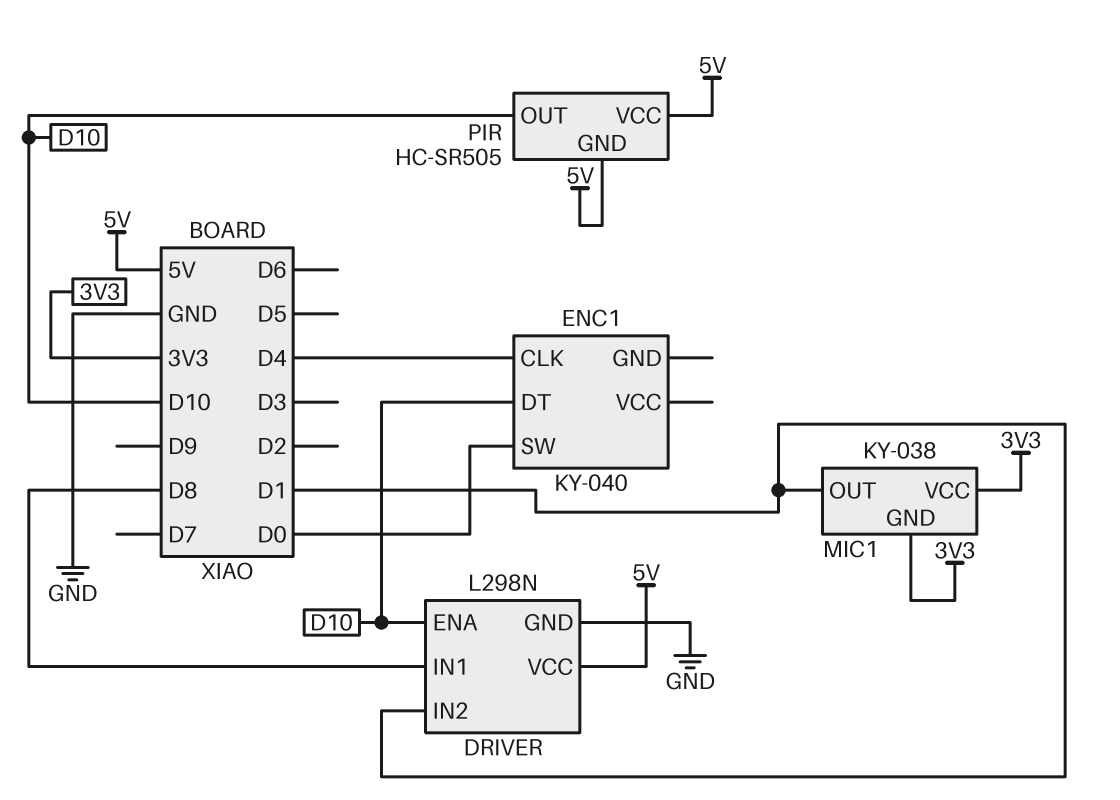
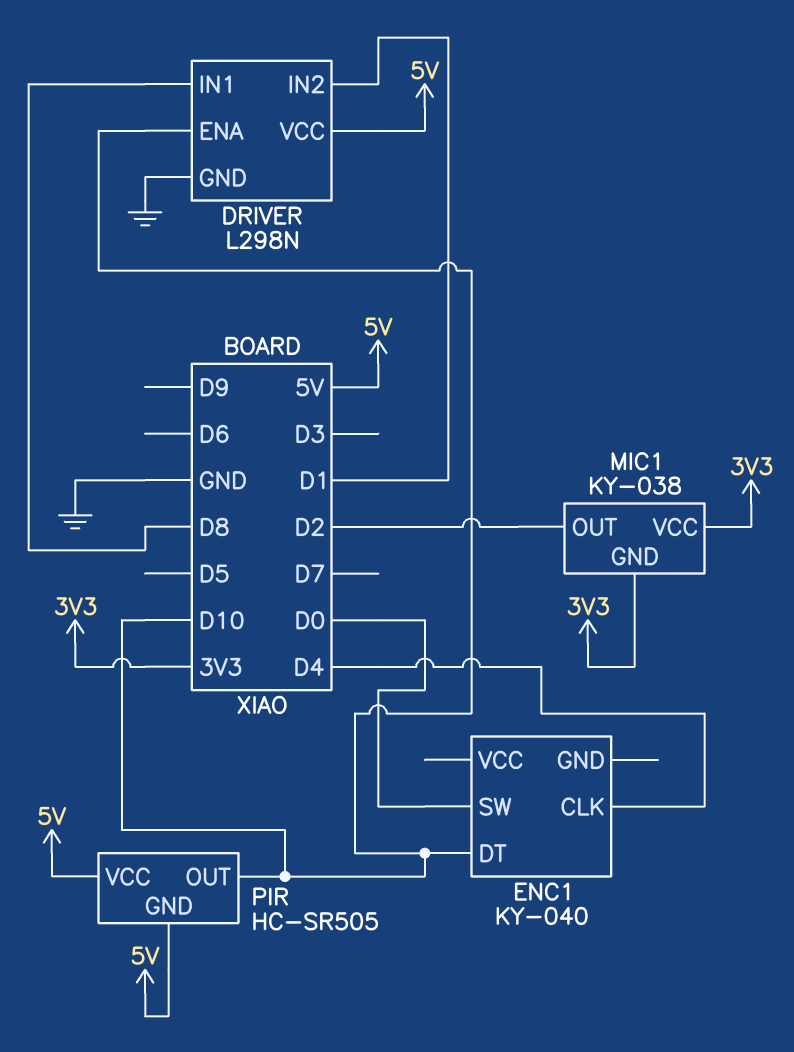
MIC1 pin OUT: D1 -> D2

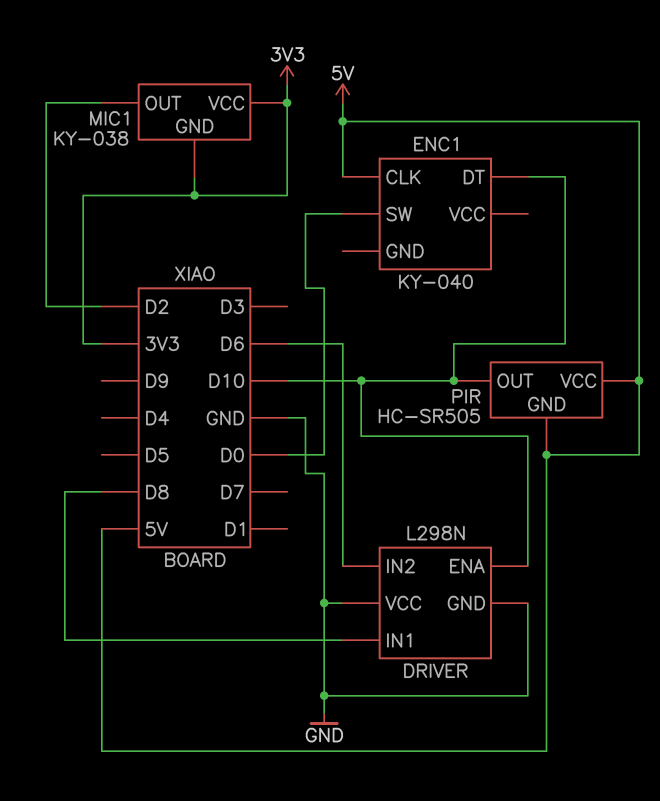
DRIVER pin IN2: D1 -> D6
DRIVER pin VCC: 5V -> GND
ENC1 pin CLK: D4 -> 5V

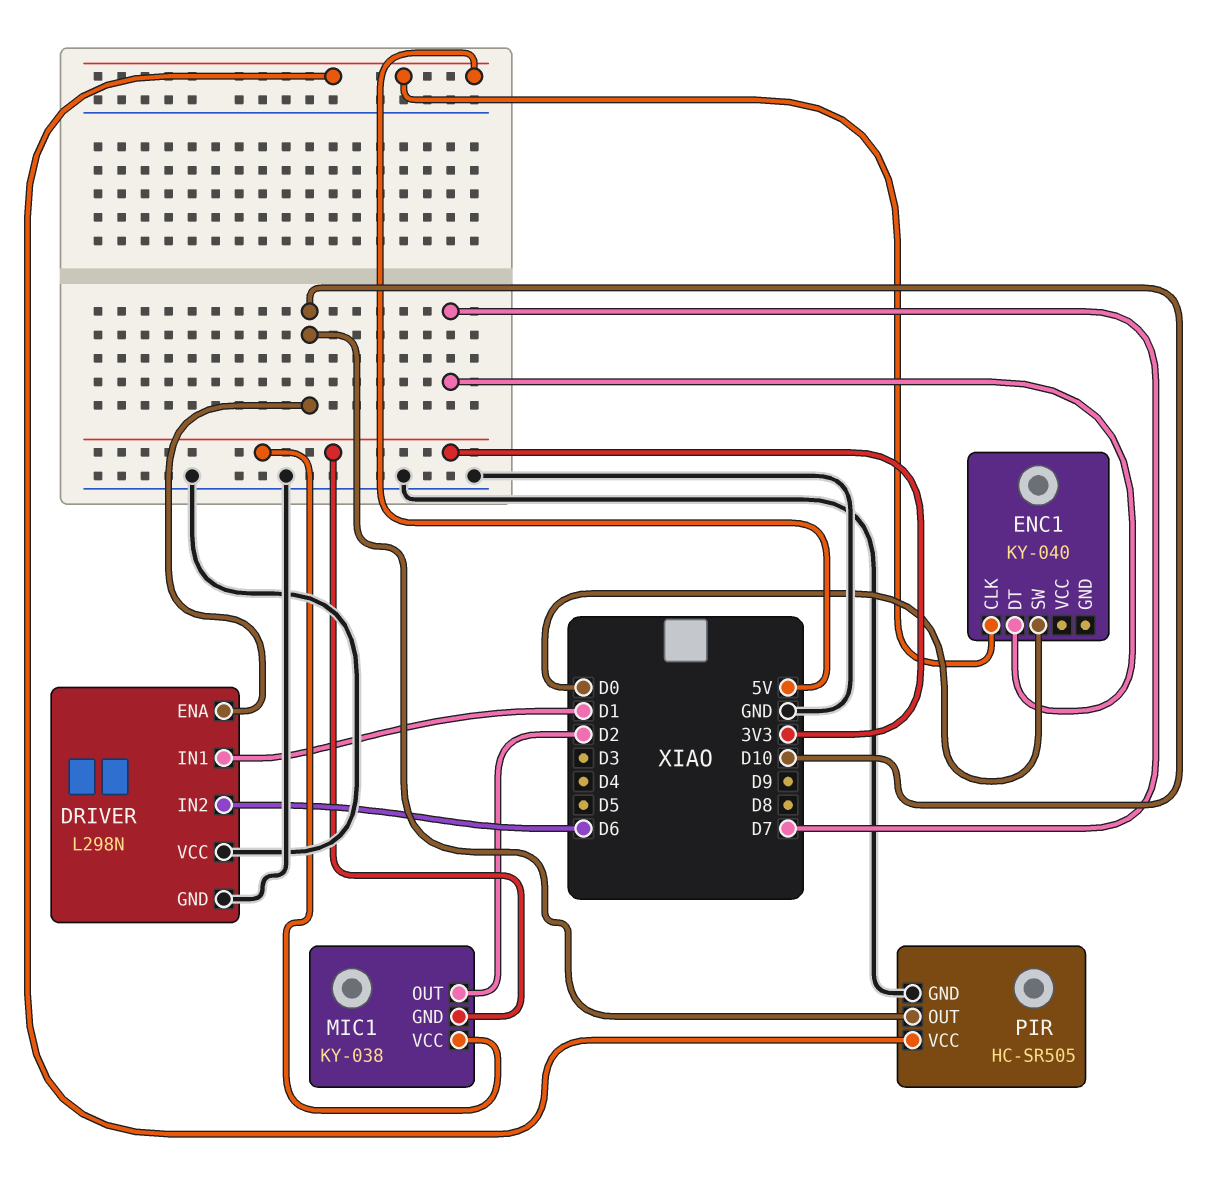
DRIVER pin IN1: D8 -> D1
ENC1 pin DT: D10 -> D7
PIR pin GND: 5V -> GND

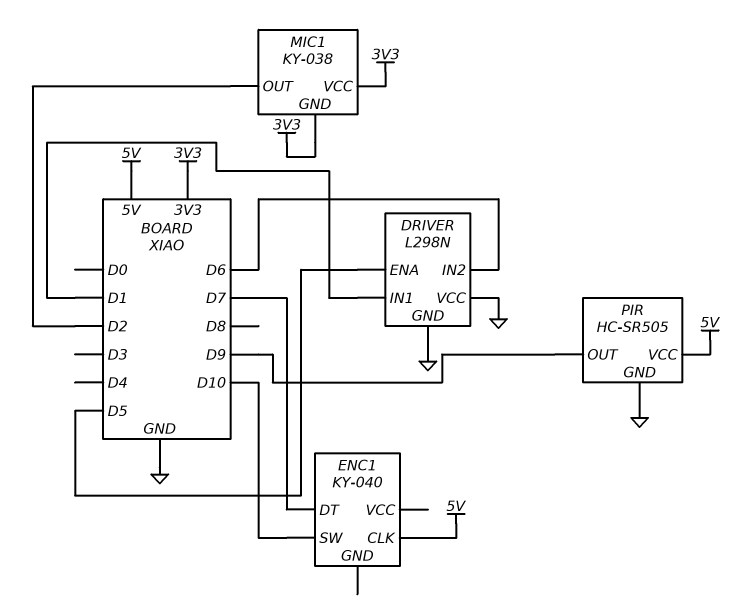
DRIVER pin ENA: D10 -> D5
ENC1 pin SW: D0 -> D10
PIR pin OUT: D10 -> D9

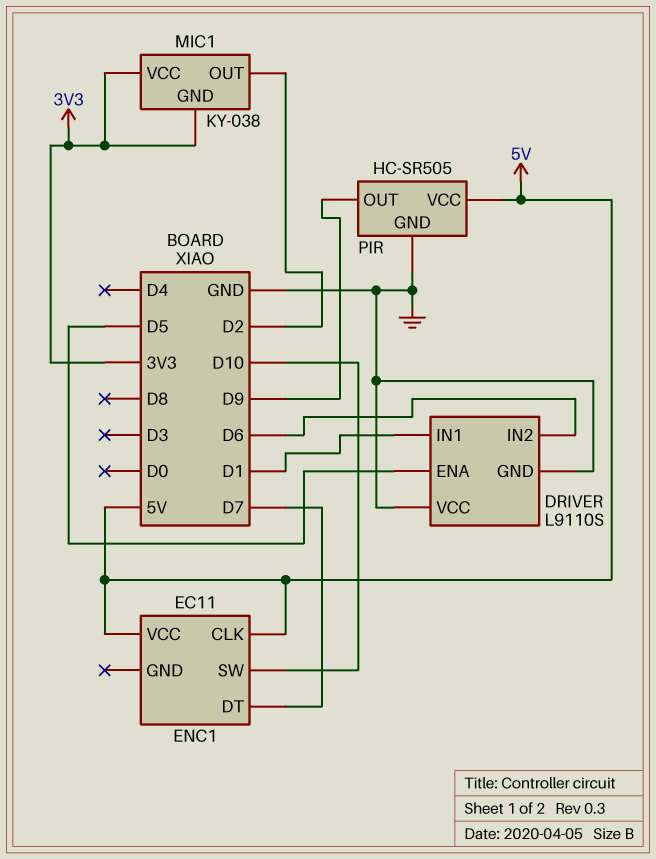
DRIVER: L298N -> L9110S
ENC1: KY-040 -> EC11
ENC1 pin VCC: none -> 5V

